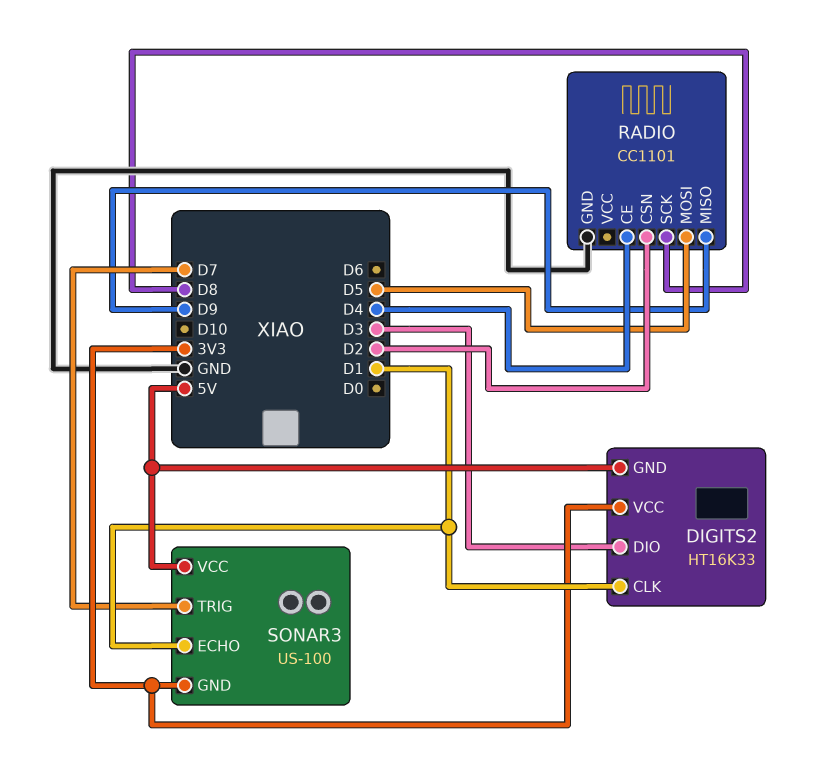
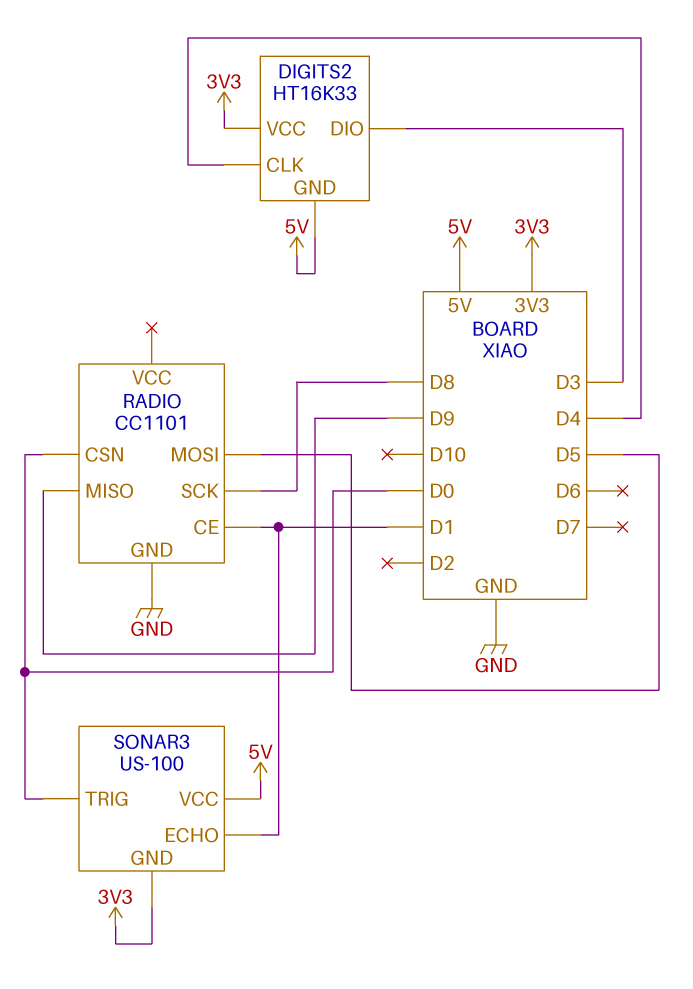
DIGITS2 pin CLK: D1 -> D4
RADIO pin CE: D4 -> D1
RADIO pin CSN: D2 -> D0
SONAR3 pin TRIG: D7 -> D0

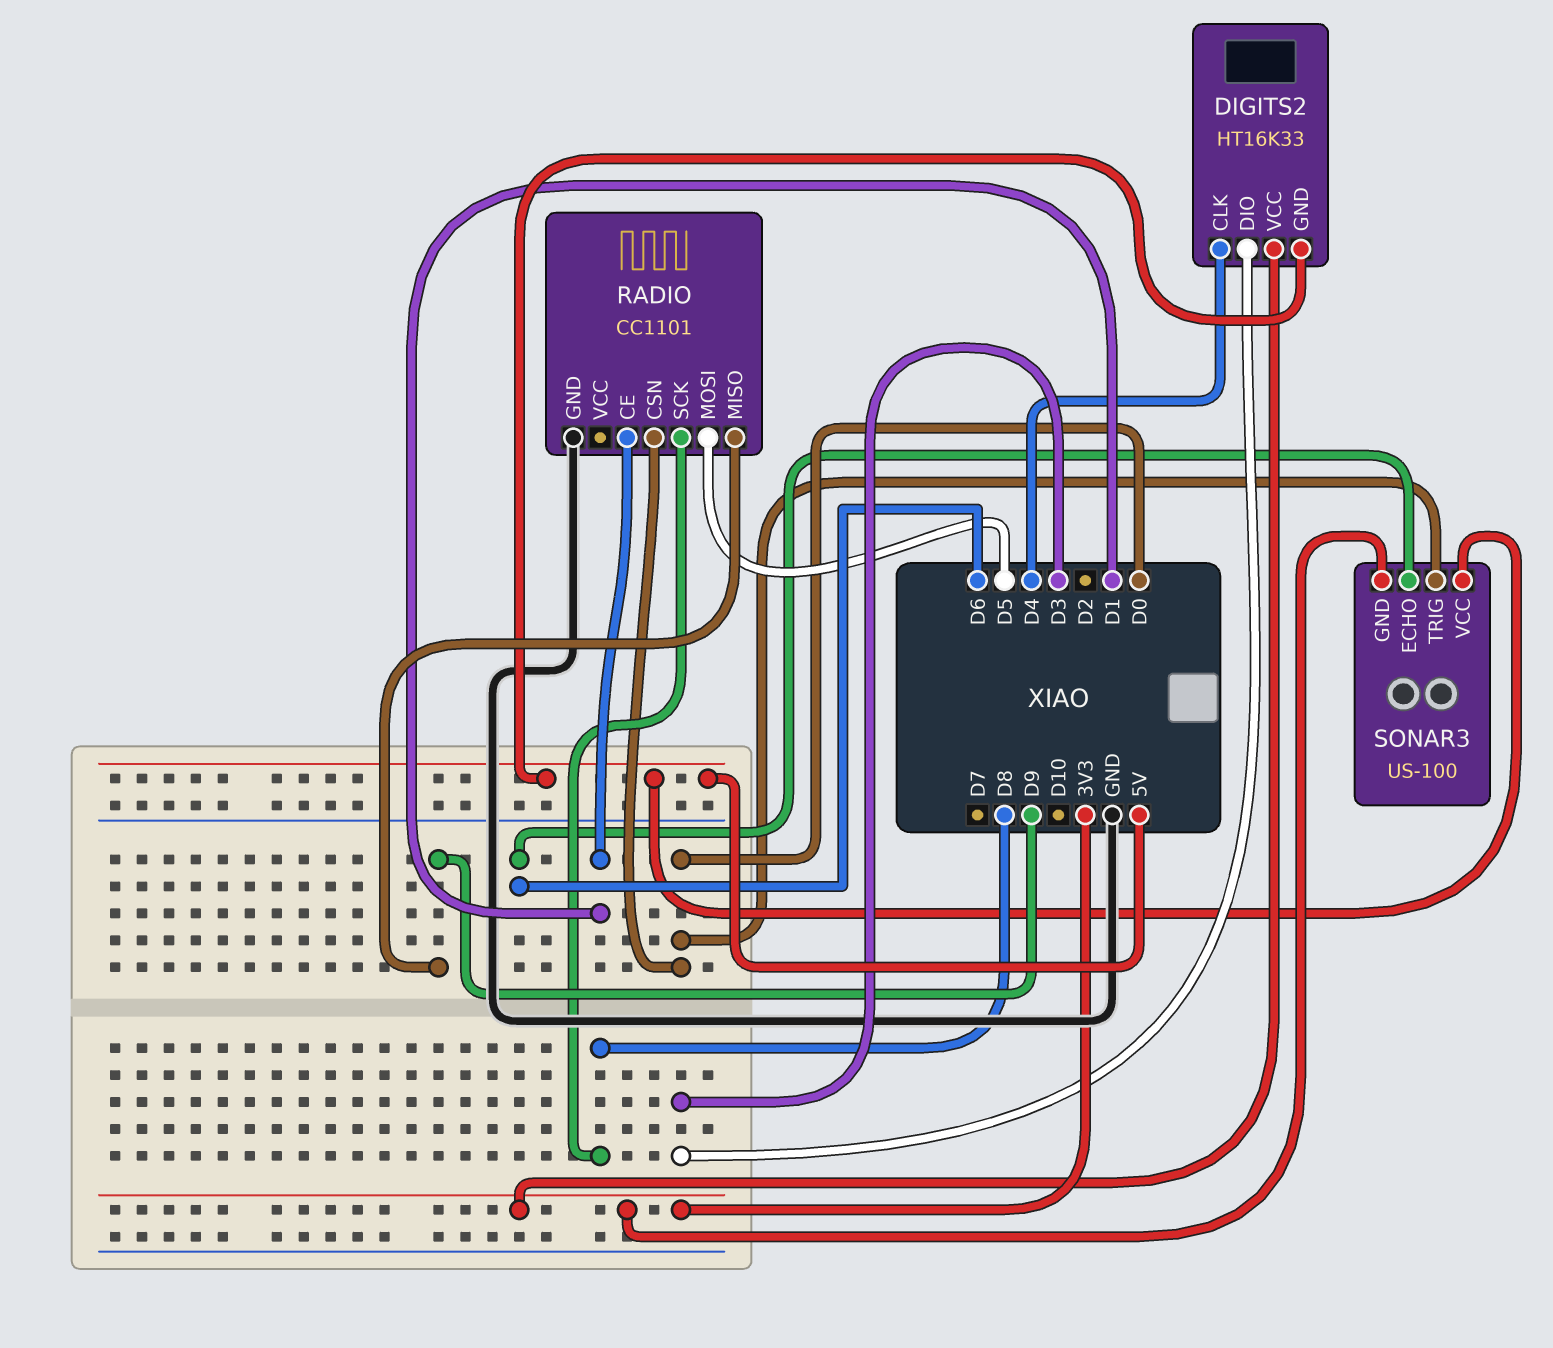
SONAR3 pin ECHO: D1 -> D6

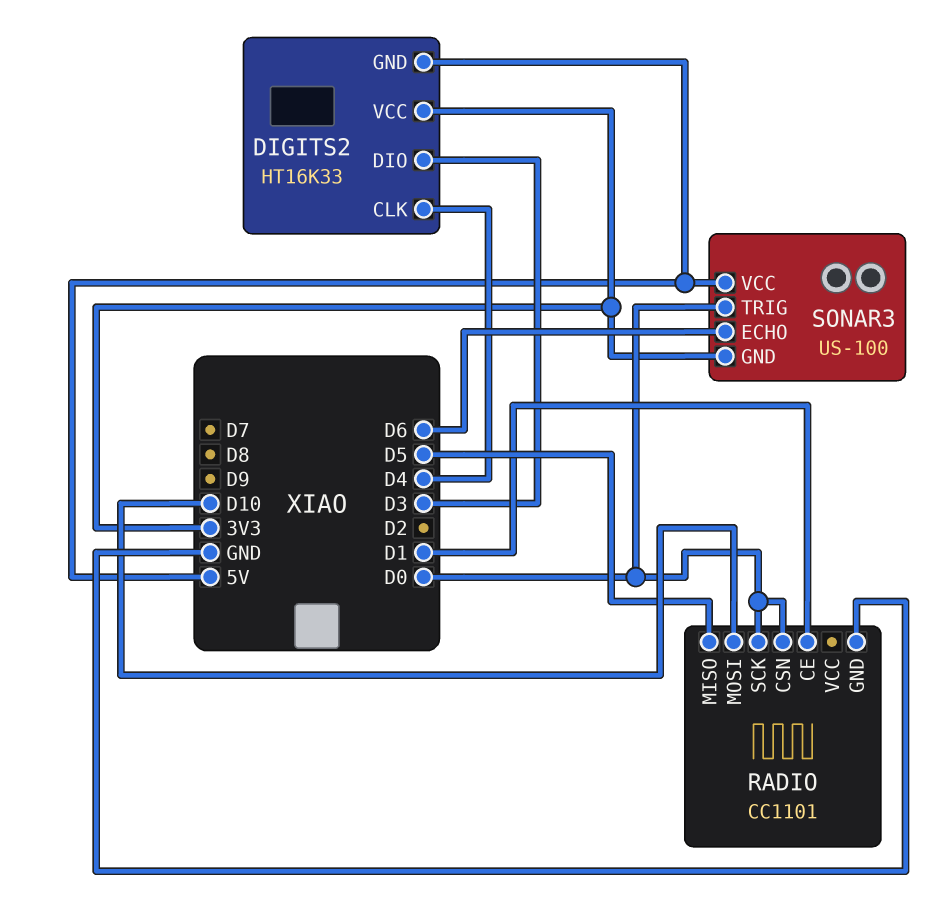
RADIO pin MISO: D9 -> D5
RADIO pin MOSI: D5 -> D10
RADIO pin SCK: D8 -> D0

